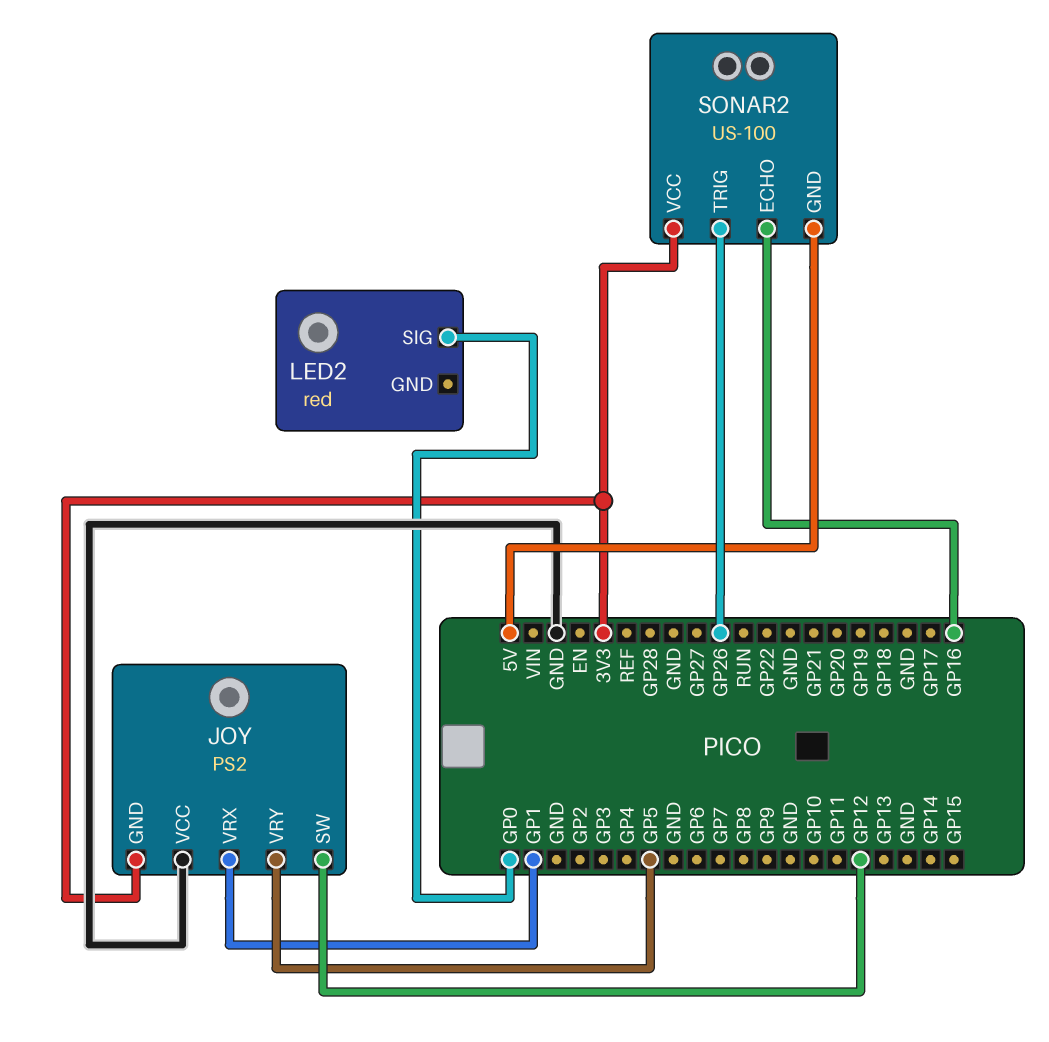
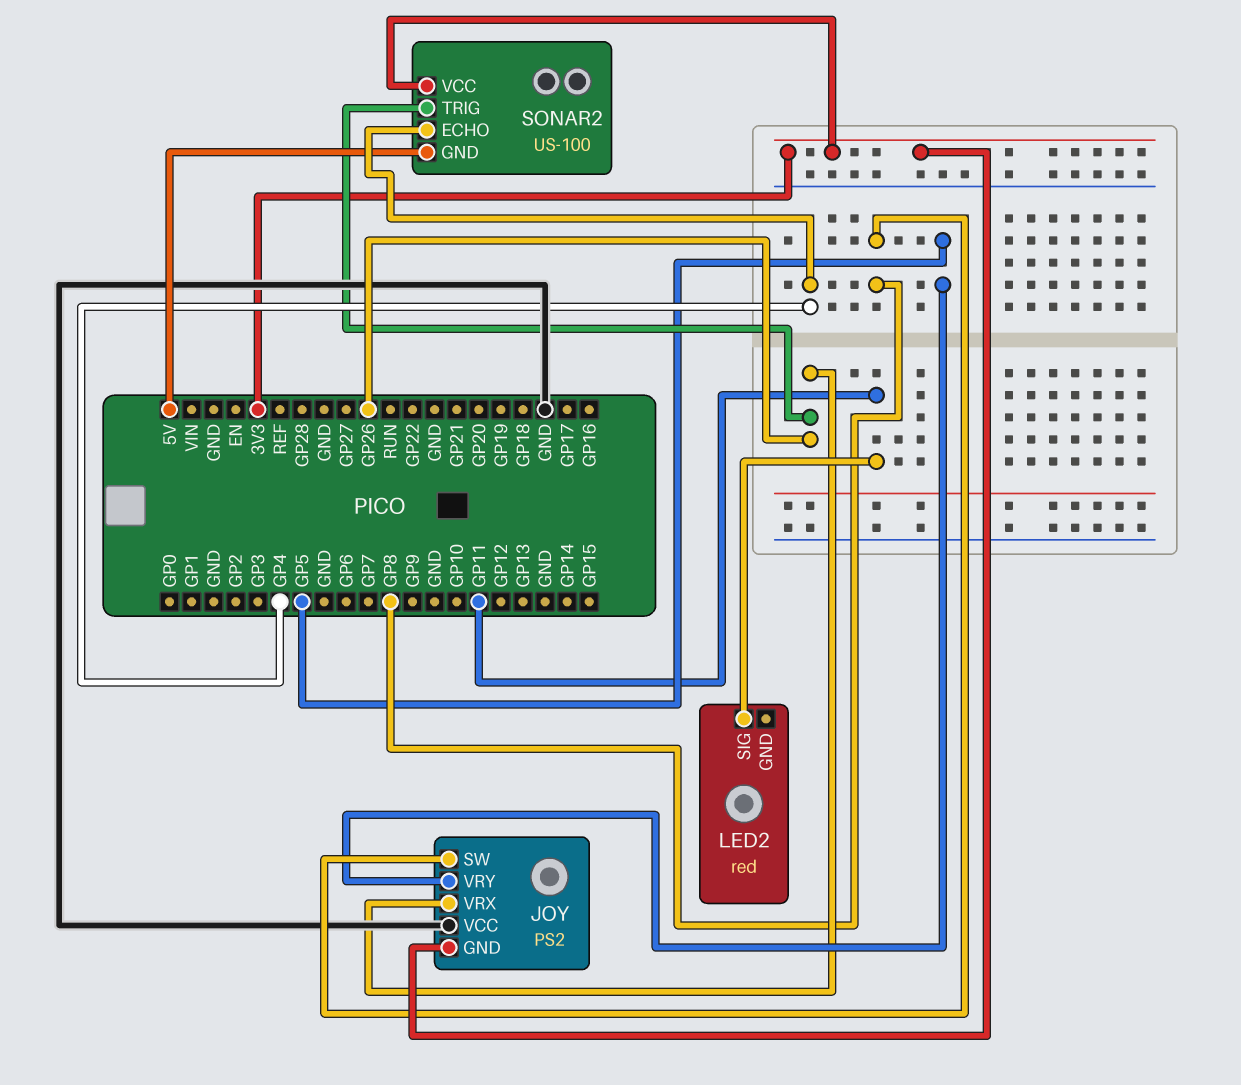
JOY pin SW: GP12 -> GP8
JOY pin VRX: GP1 -> GP26
LED2 pin SIG: GP0 -> GP11
SONAR2 pin ECHO: GP16 -> GP4

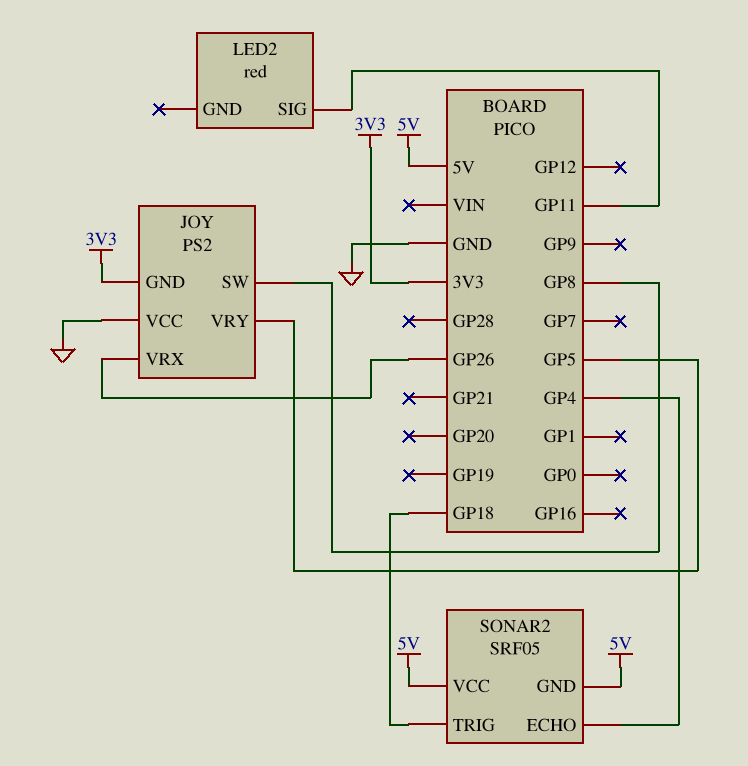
SONAR2: US-100 -> SRF05
SONAR2 pin TRIG: GP26 -> GP18
SONAR2 pin VCC: 3V3 -> 5V

